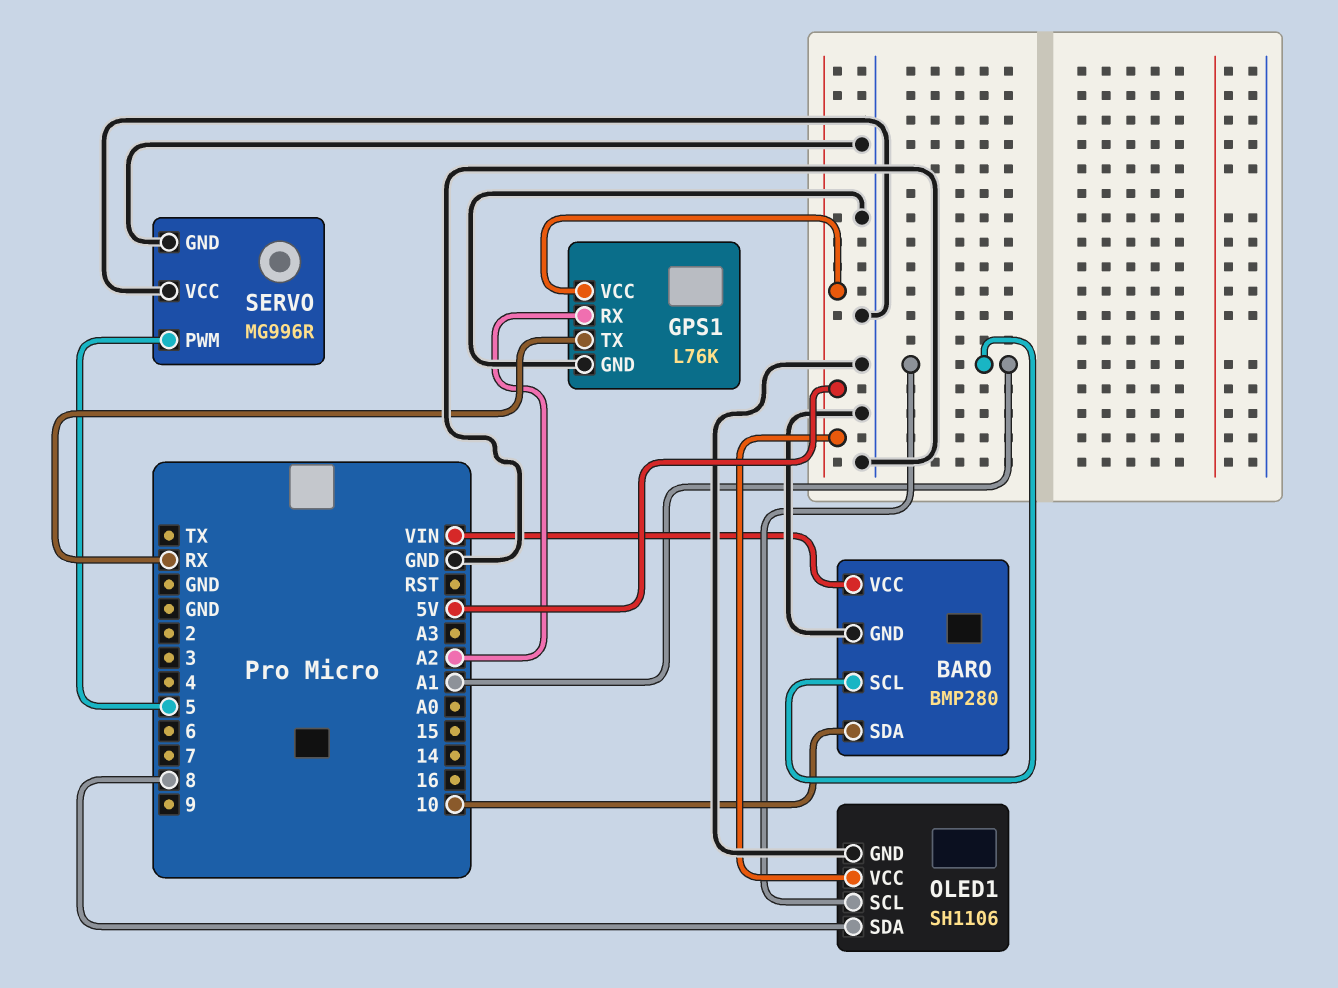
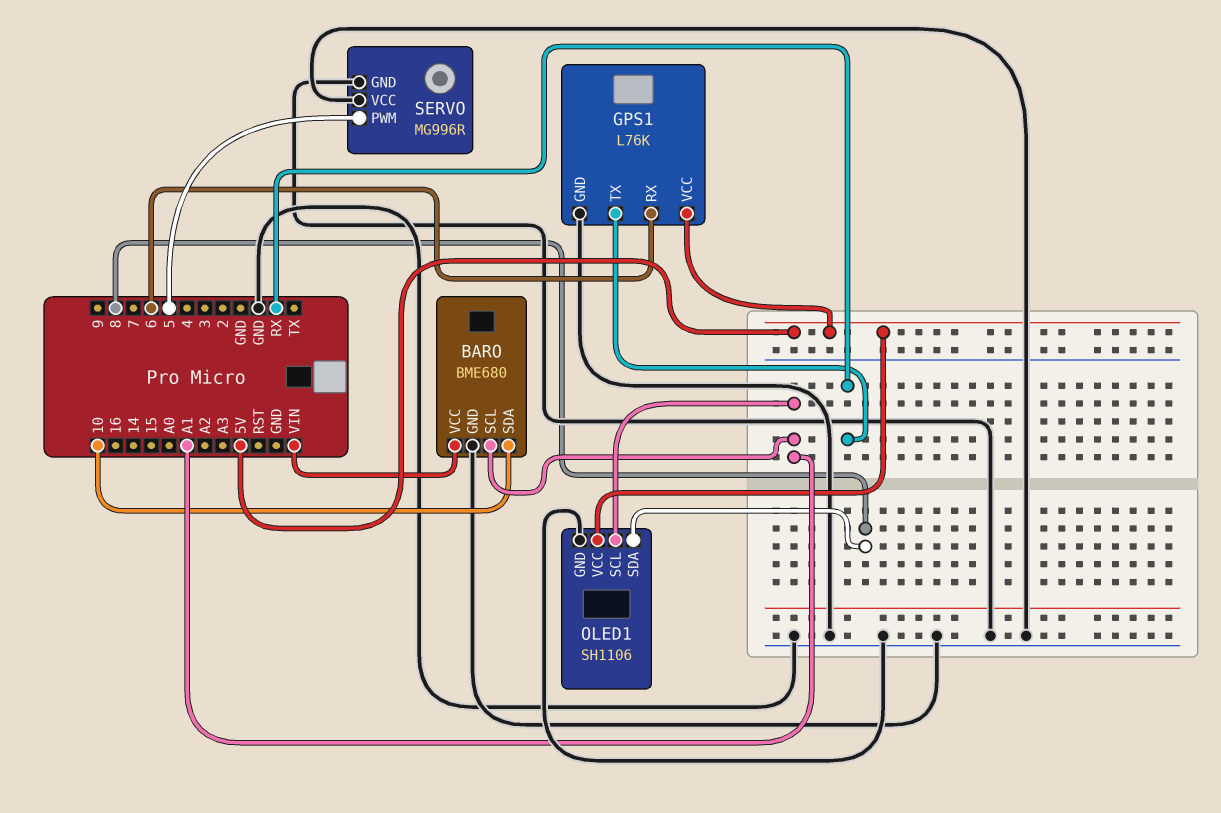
BARO: BMP280 -> BME680
GPS1 pin RX: A2 -> 6

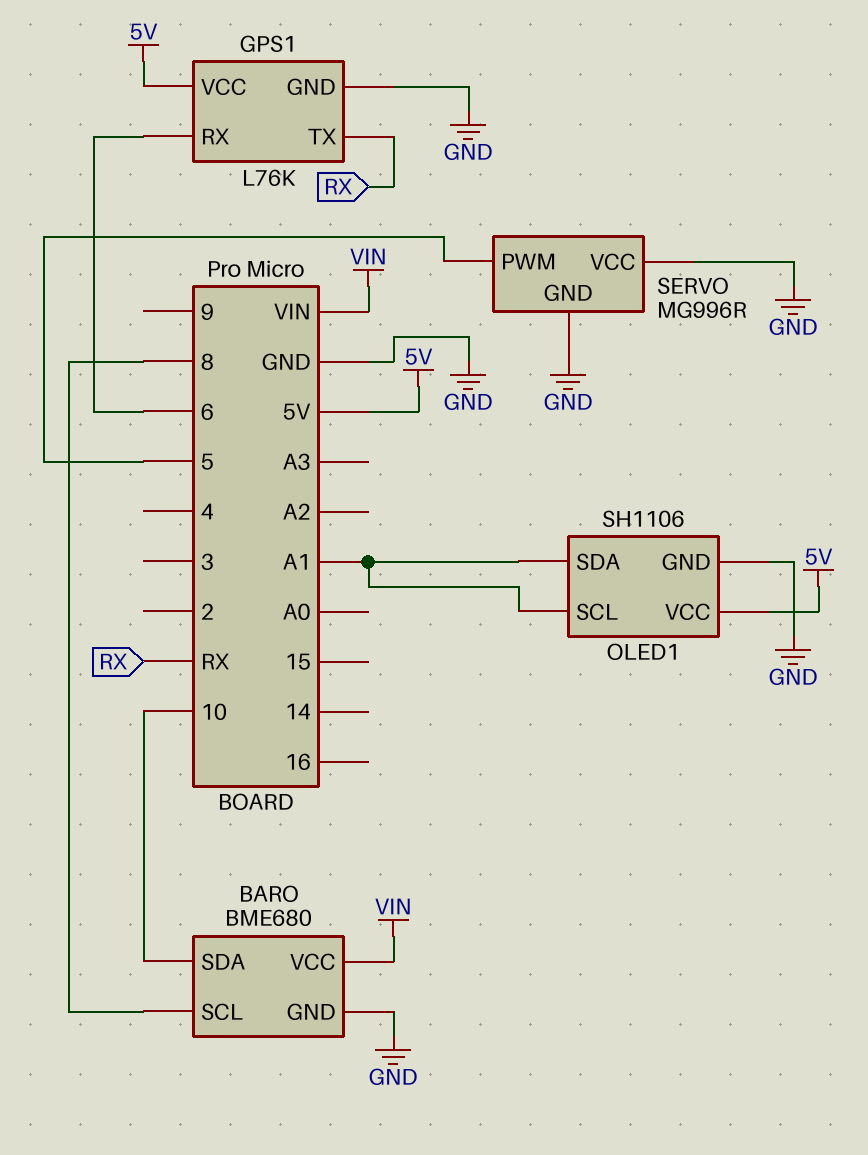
BARO pin SCL: A1 -> 8
OLED1 pin SDA: 8 -> A1

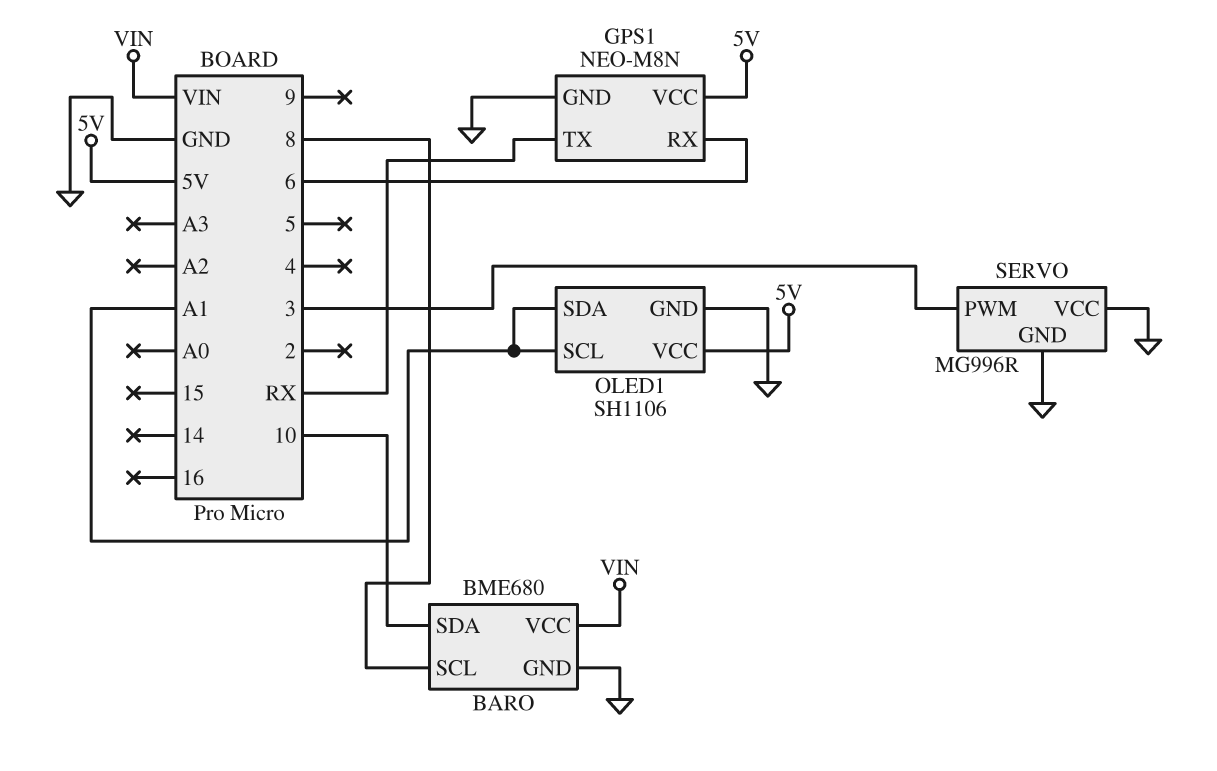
GPS1: L76K -> NEO-M8N
SERVO pin PWM: 5 -> 3

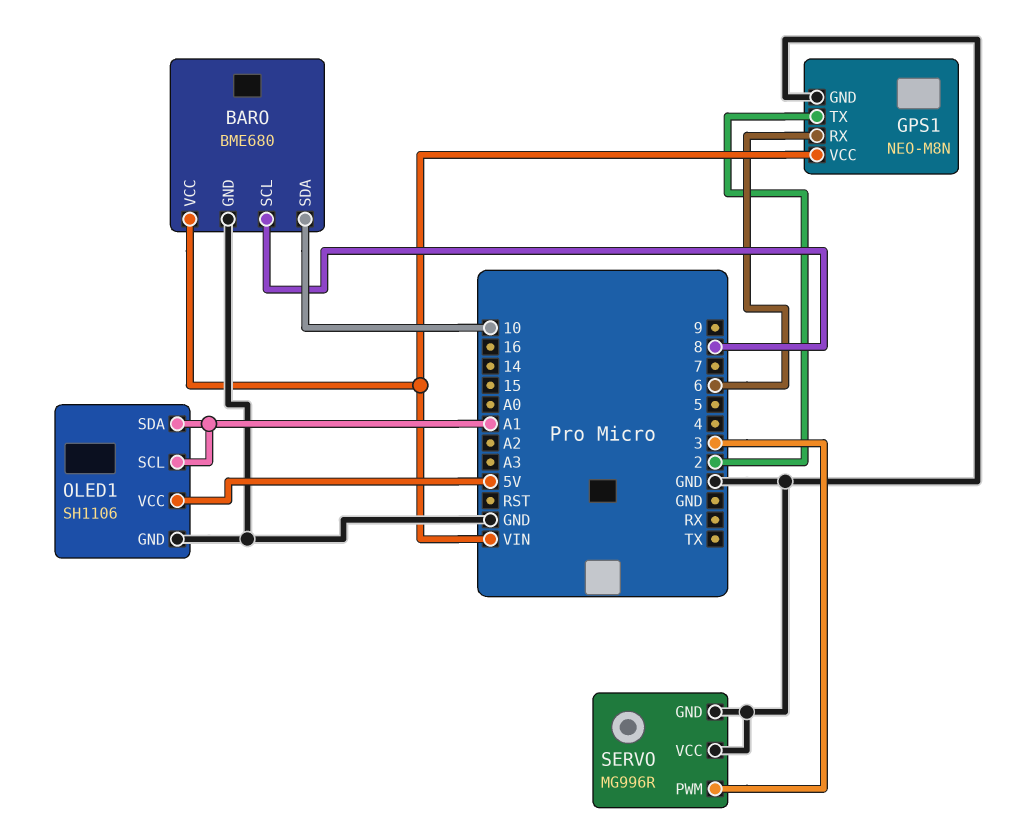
GPS1 pin TX: RX -> 2
GPS1 pin VCC: 5V -> VIN

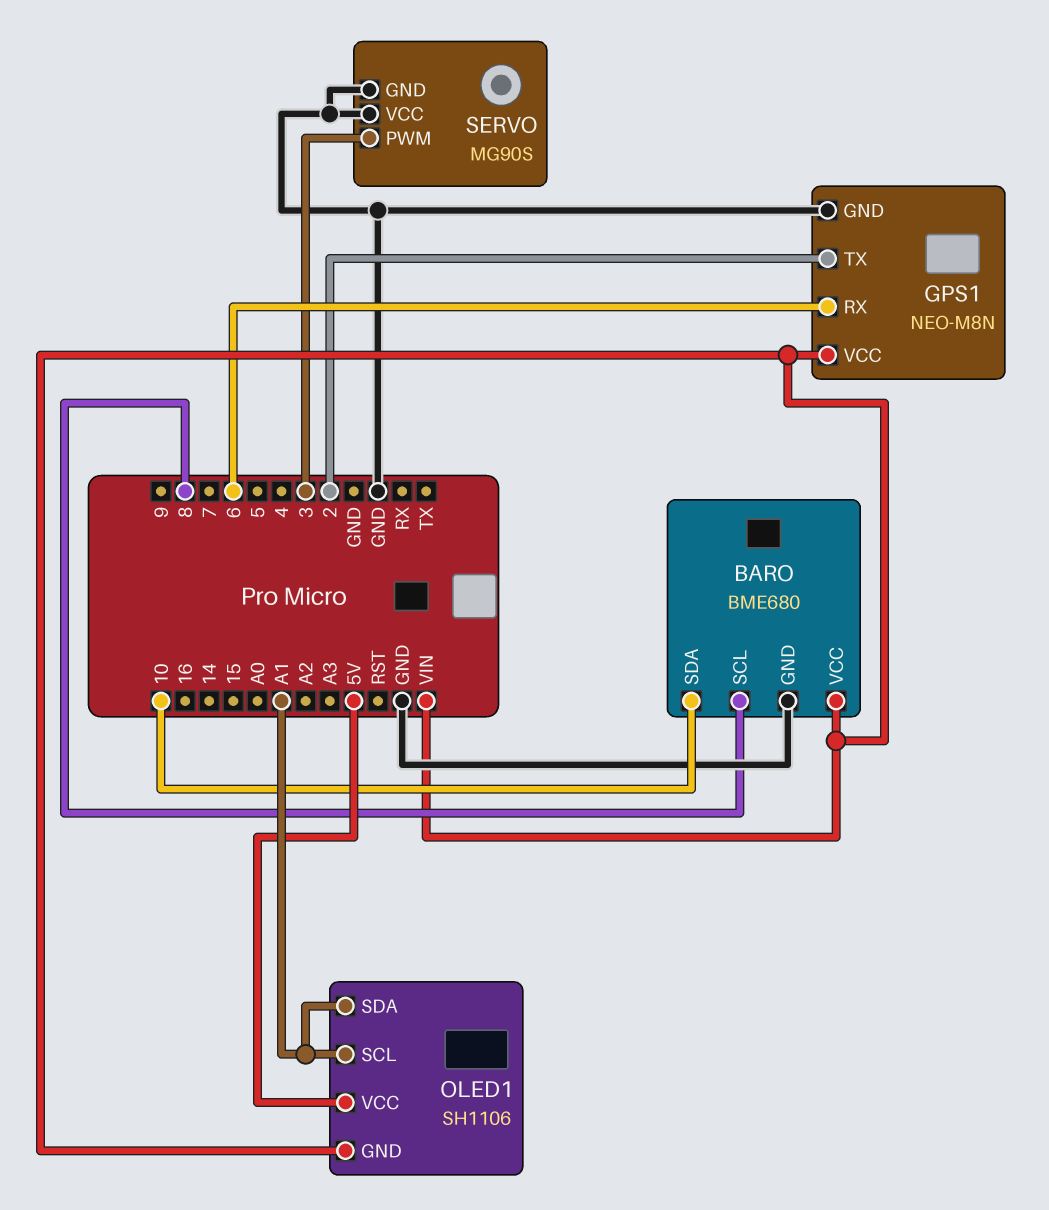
OLED1 pin GND: GND -> VIN
SERVO: MG996R -> MG90S

